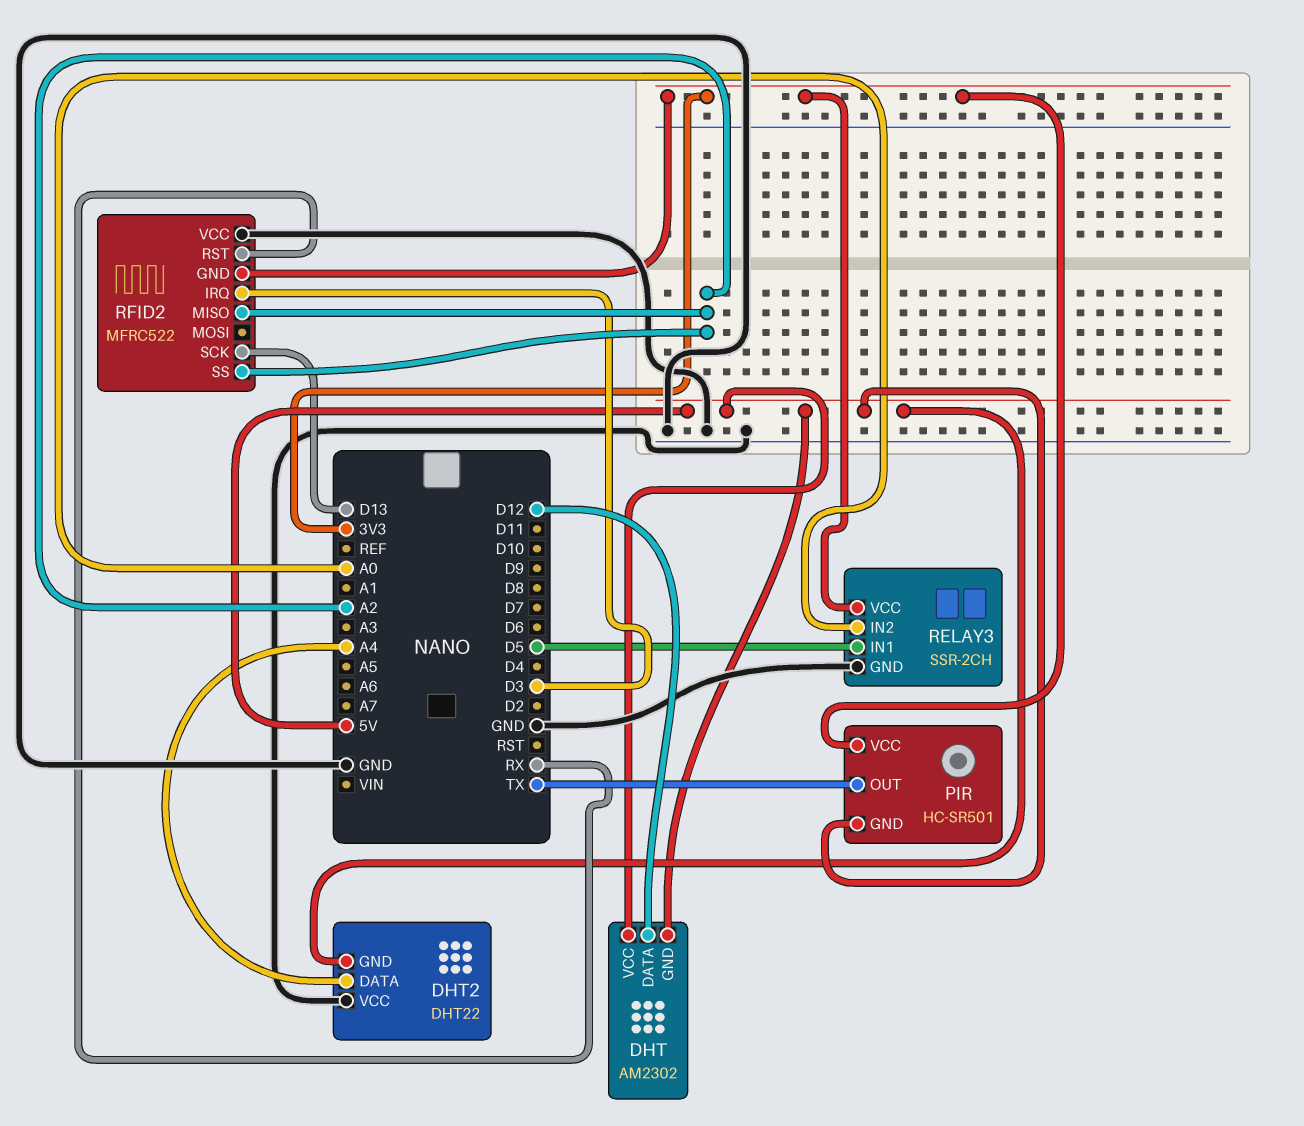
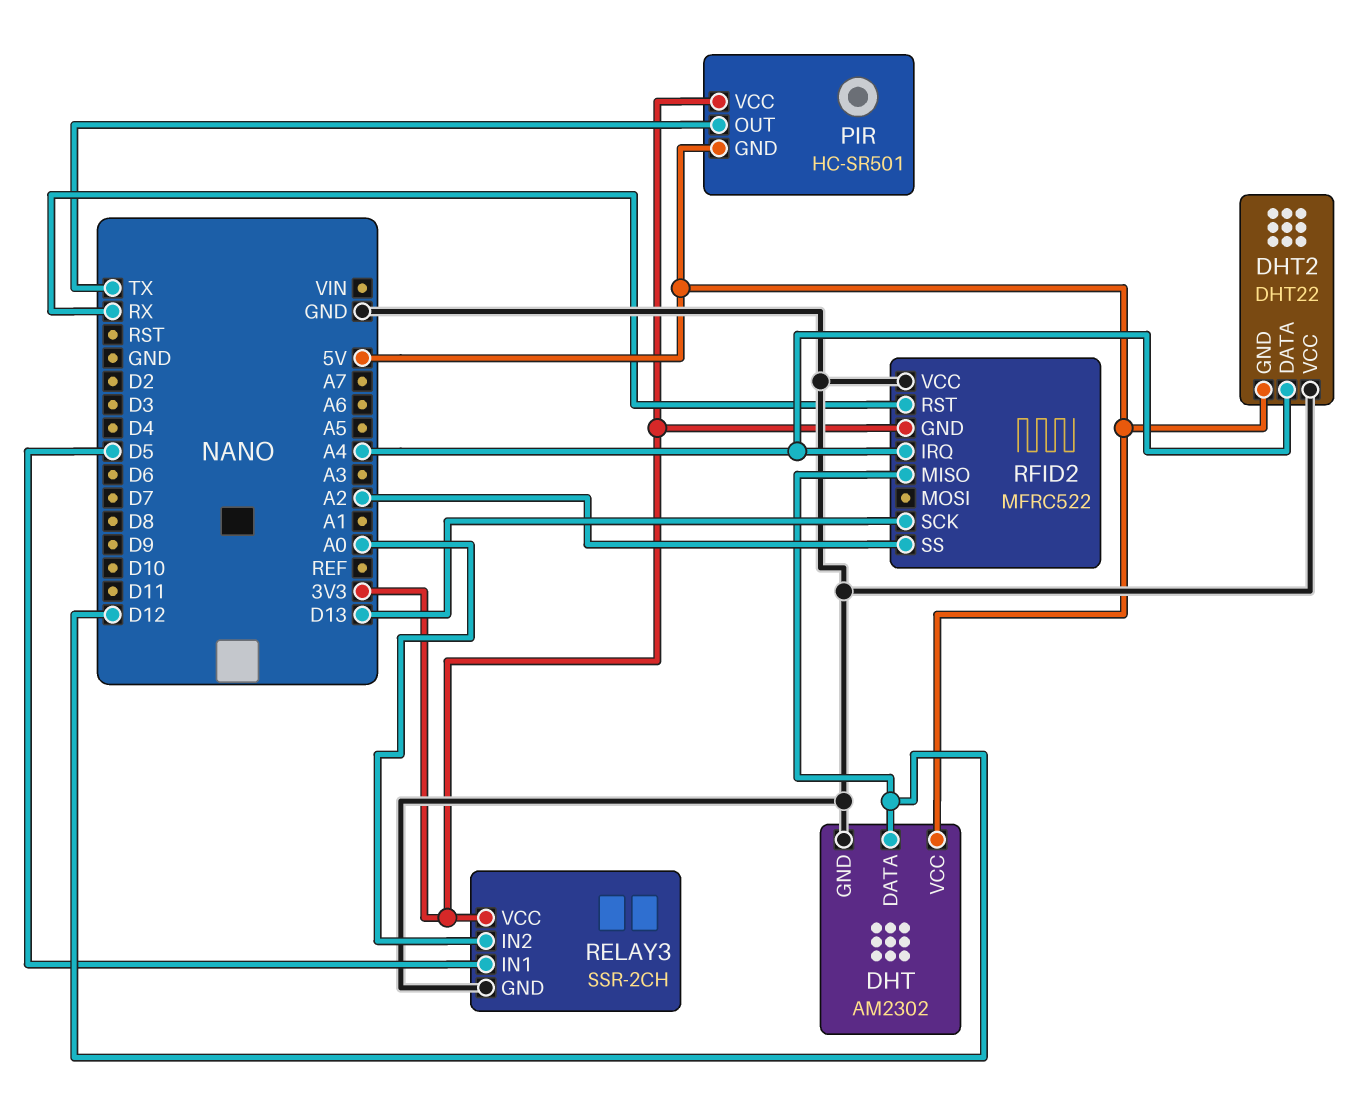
DHT pin GND: 5V -> GND
RFID2 pin IRQ: D3 -> A4
RFID2 pin MISO: A2 -> D12

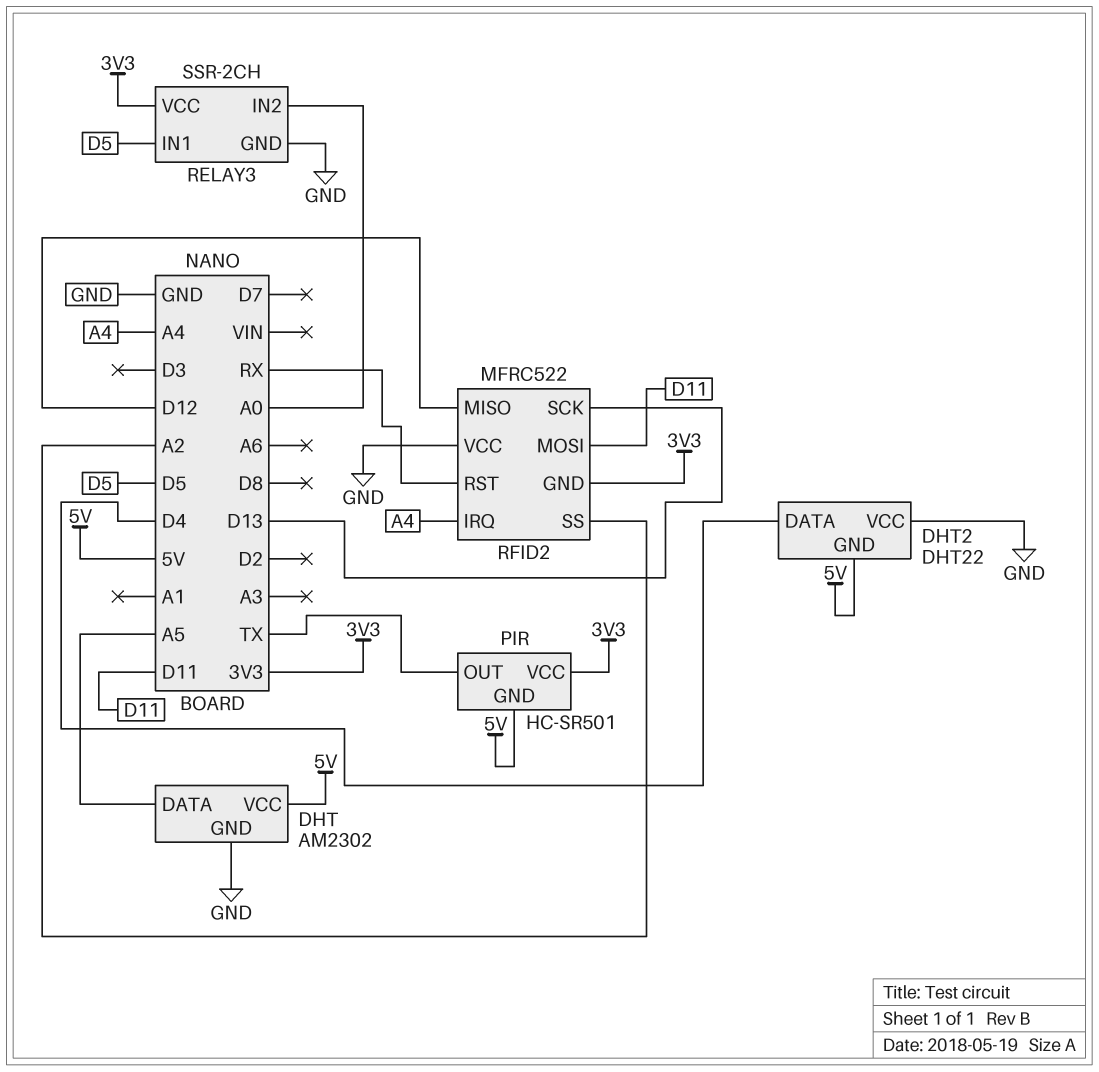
DHT pin DATA: D12 -> A5
DHT2 pin DATA: A4 -> D4
RFID2 pin MOSI: none -> D11

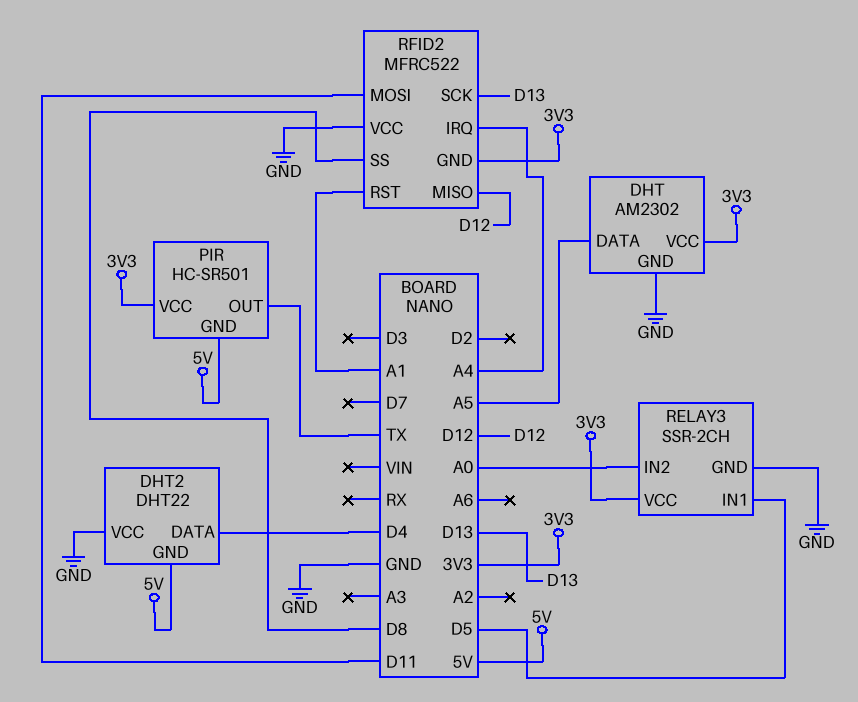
DHT pin VCC: 5V -> 3V3
RFID2 pin RST: RX -> A1
RFID2 pin SS: A2 -> D8

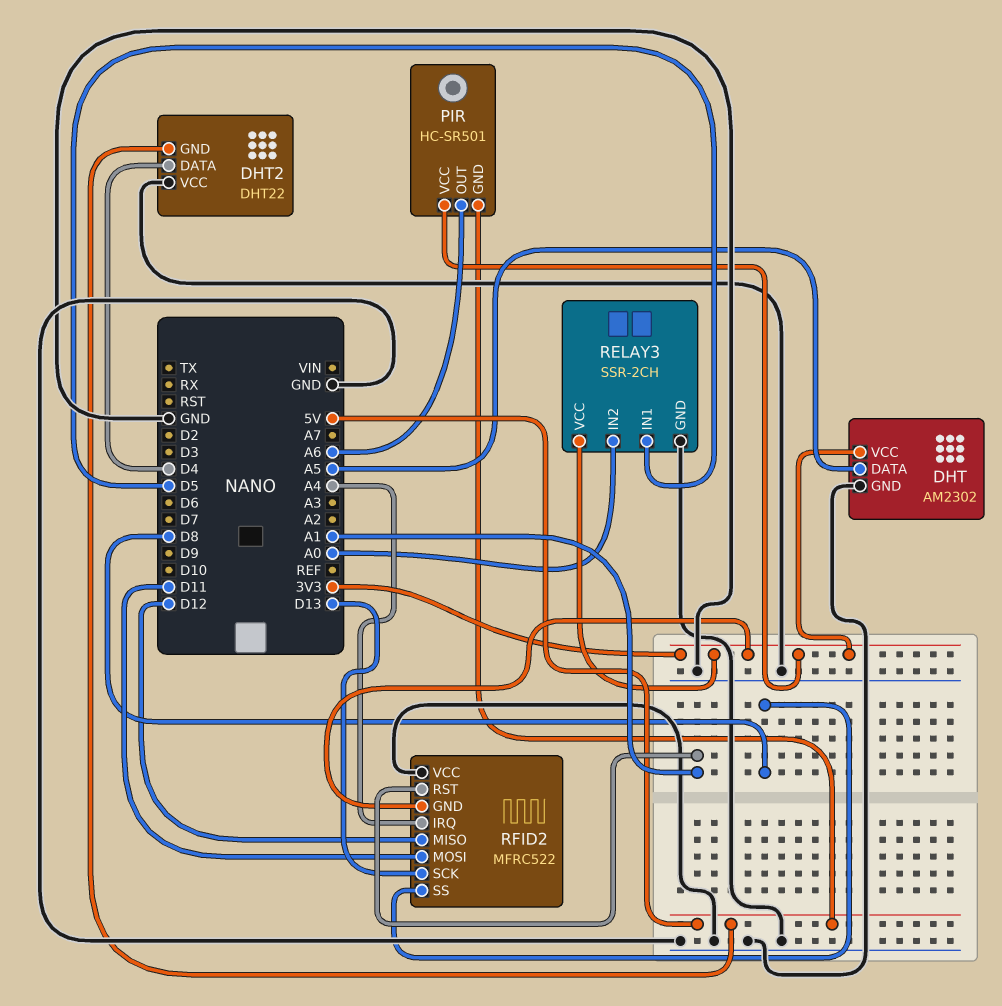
PIR pin OUT: TX -> A6

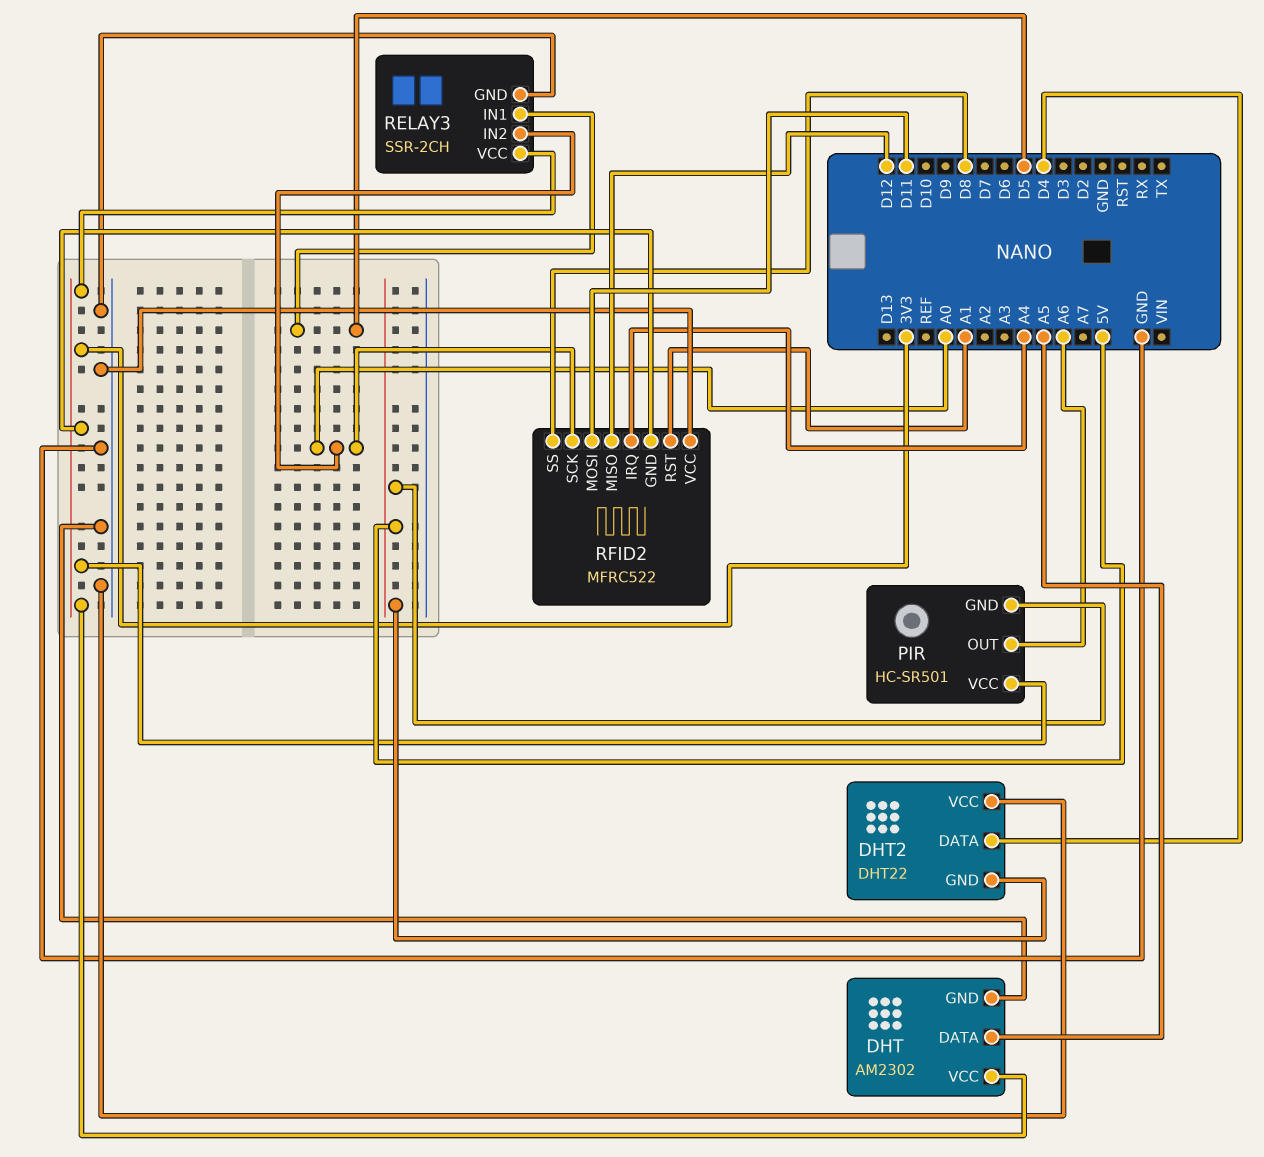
RFID2 pin SCK: D13 -> A0

